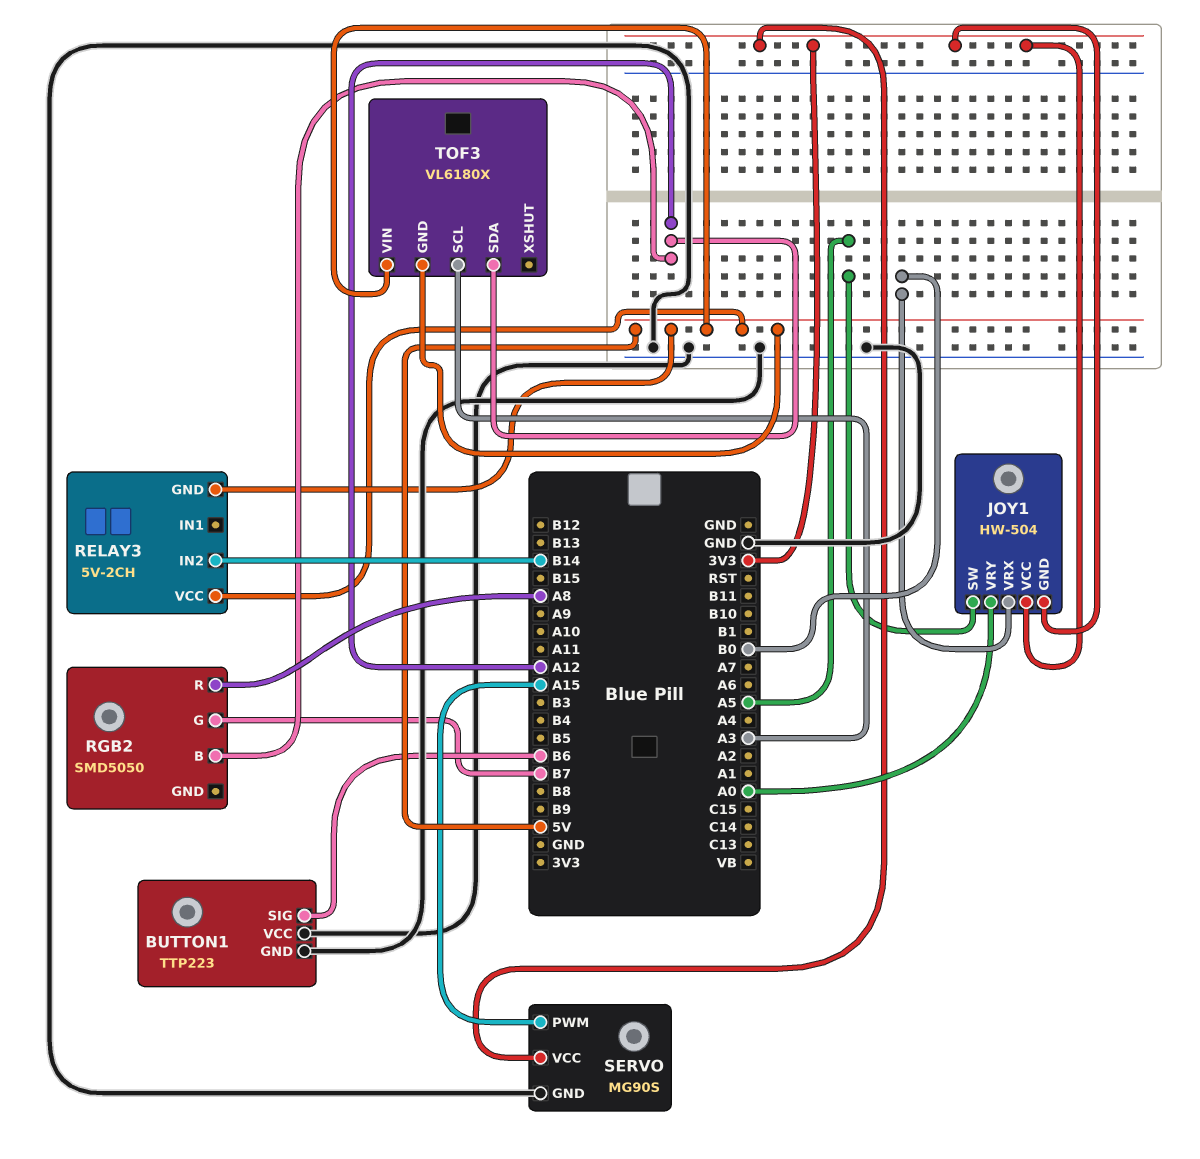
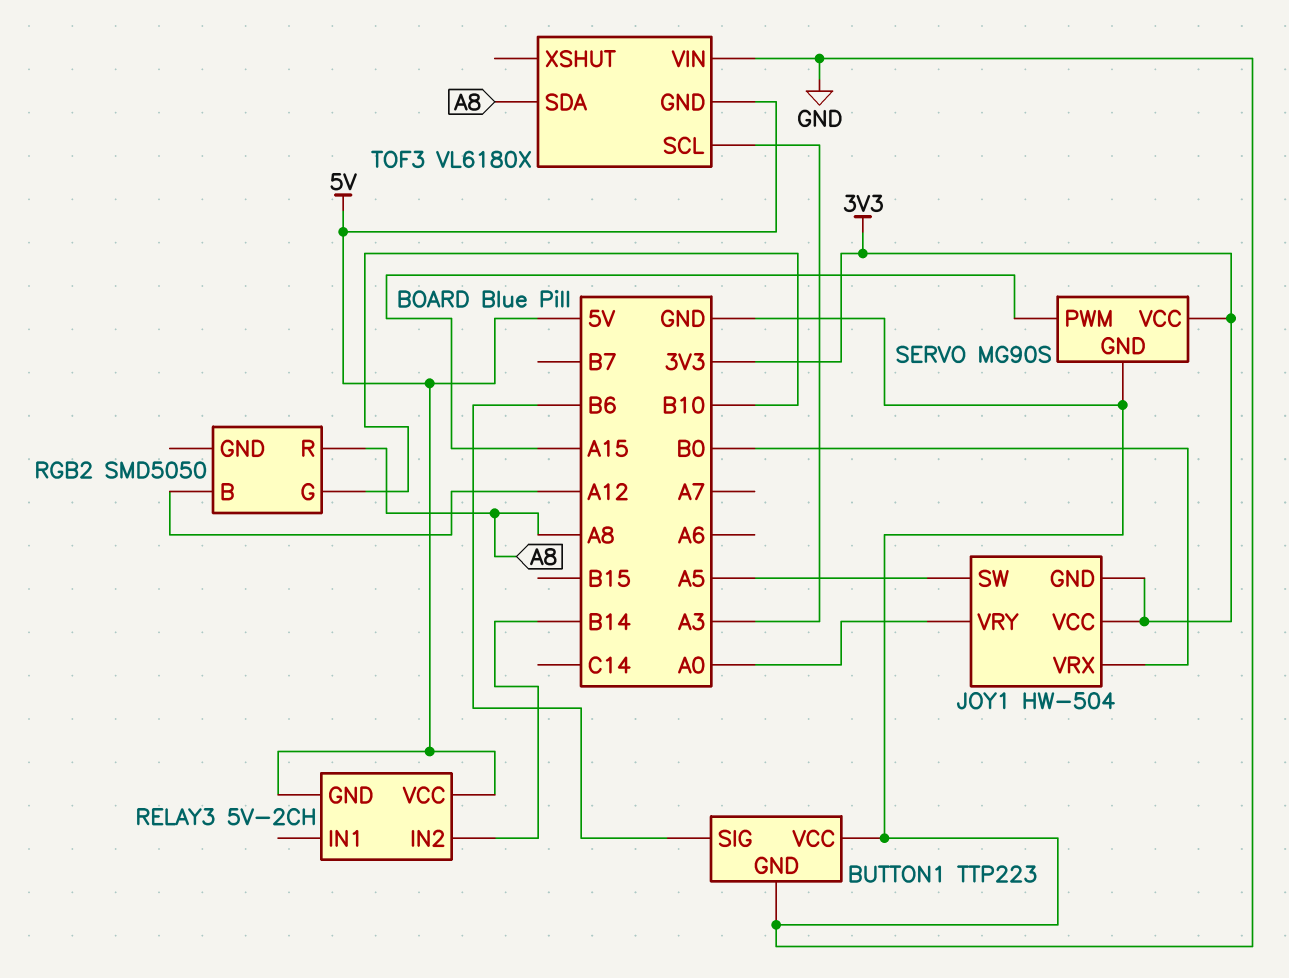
RGB2 pin G: B7 -> B10
TOF3 pin SDA: A12 -> A8
TOF3 pin VIN: 5V -> GND

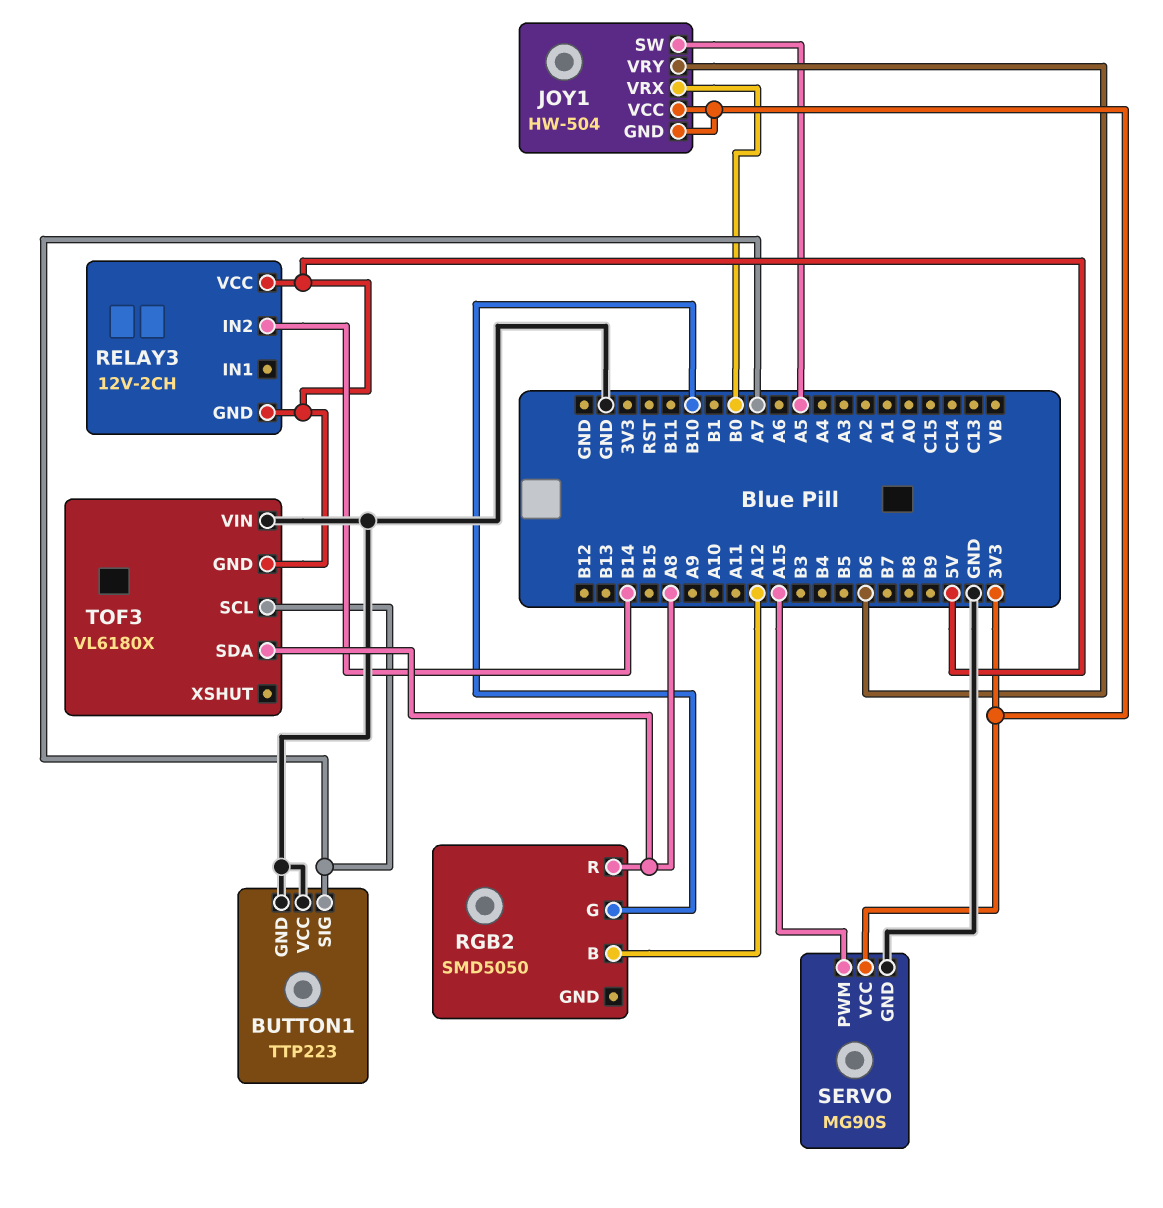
BUTTON1 pin SIG: B6 -> A7
JOY1 pin VRY: A0 -> B6
RELAY3: 5V-2CH -> 12V-2CH
TOF3 pin SCL: A3 -> A7

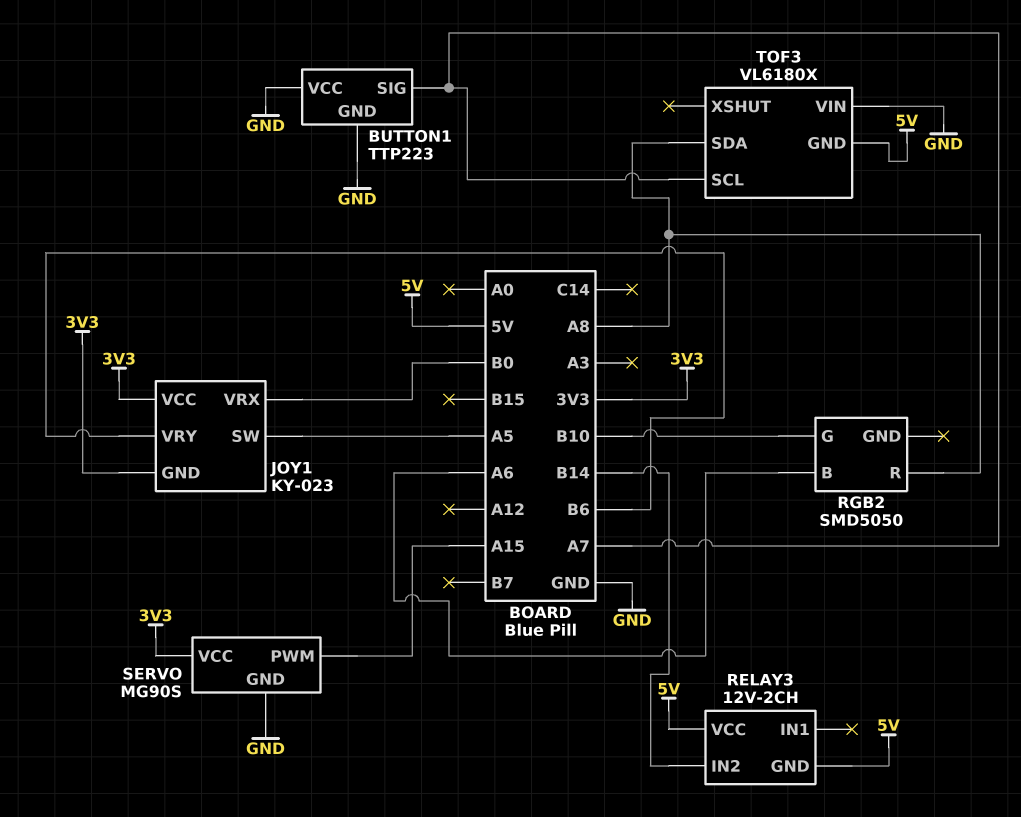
JOY1: HW-504 -> KY-023
RGB2 pin B: A12 -> A6

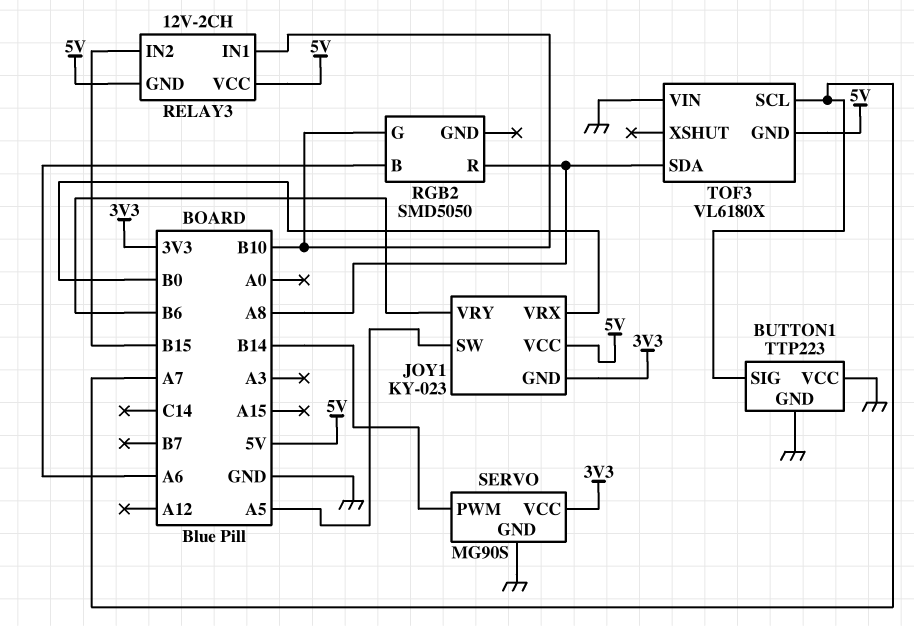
JOY1 pin VCC: 3V3 -> 5V
RELAY3 pin IN1: none -> B10
RELAY3 pin IN2: B14 -> B15
SERVO pin PWM: A15 -> B14

